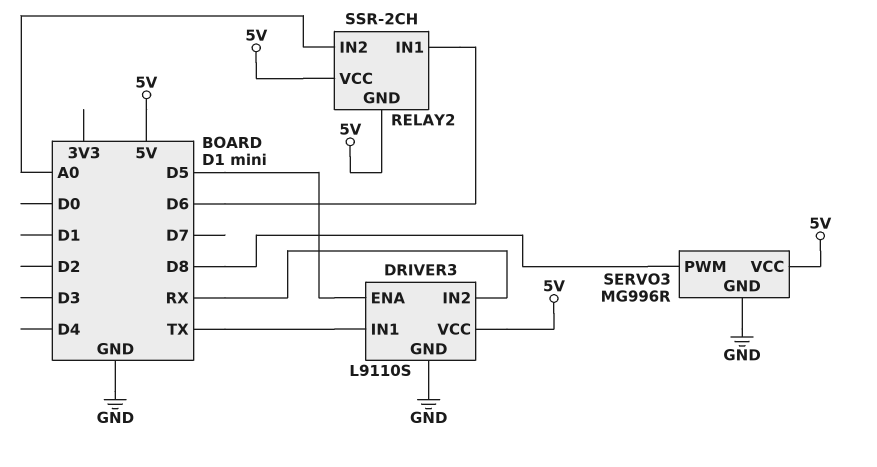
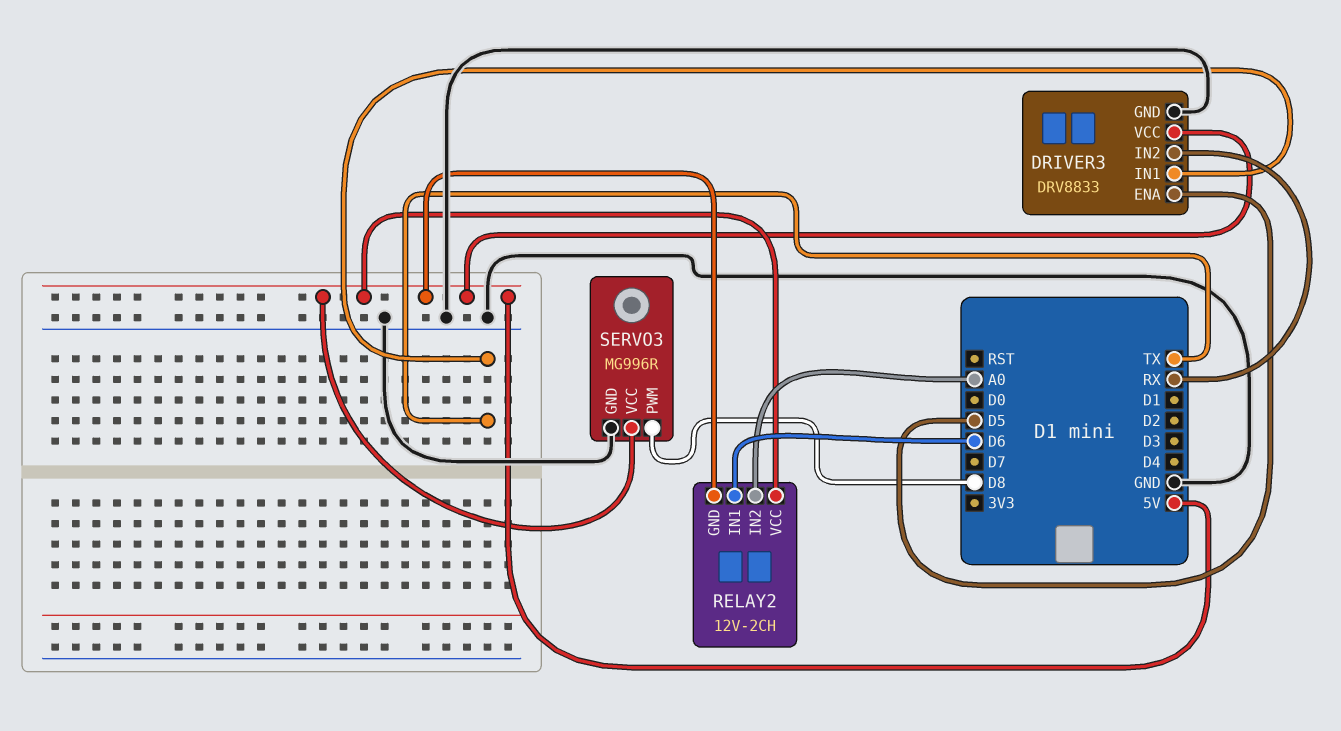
DRIVER3: L9110S -> DRV8833
RELAY2: SSR-2CH -> 12V-2CH

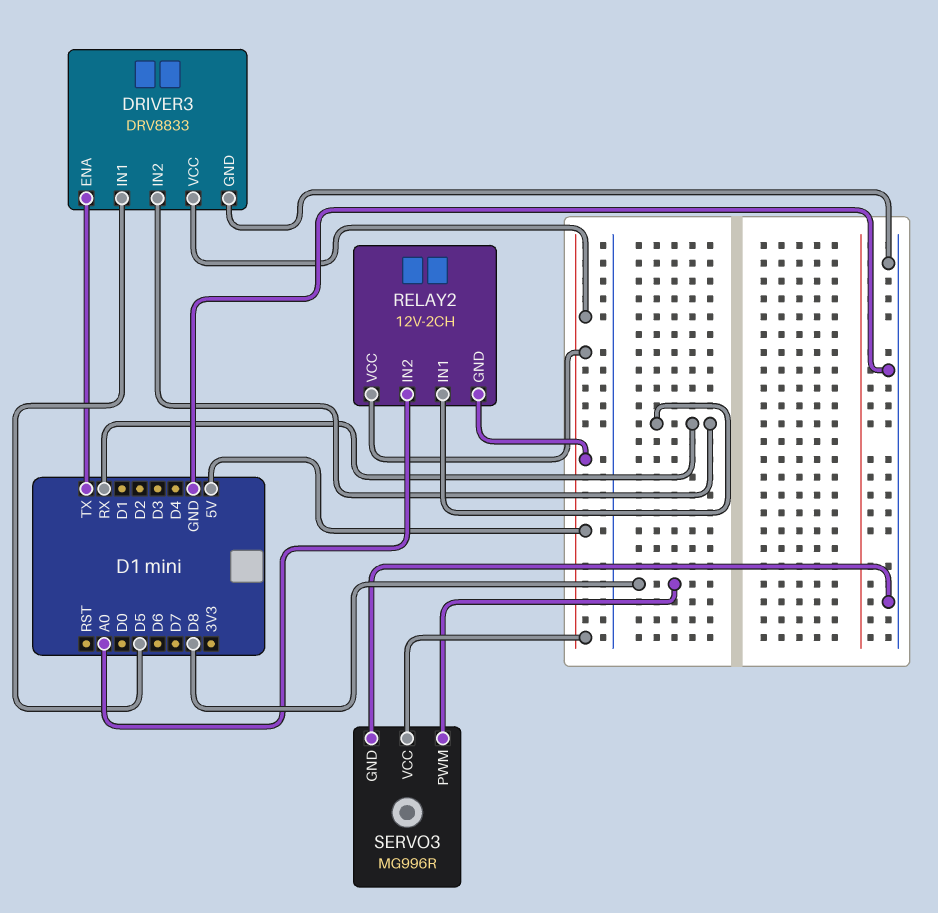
DRIVER3 pin ENA: D5 -> TX
DRIVER3 pin IN1: TX -> D5
RELAY2 pin IN1: D6 -> RX

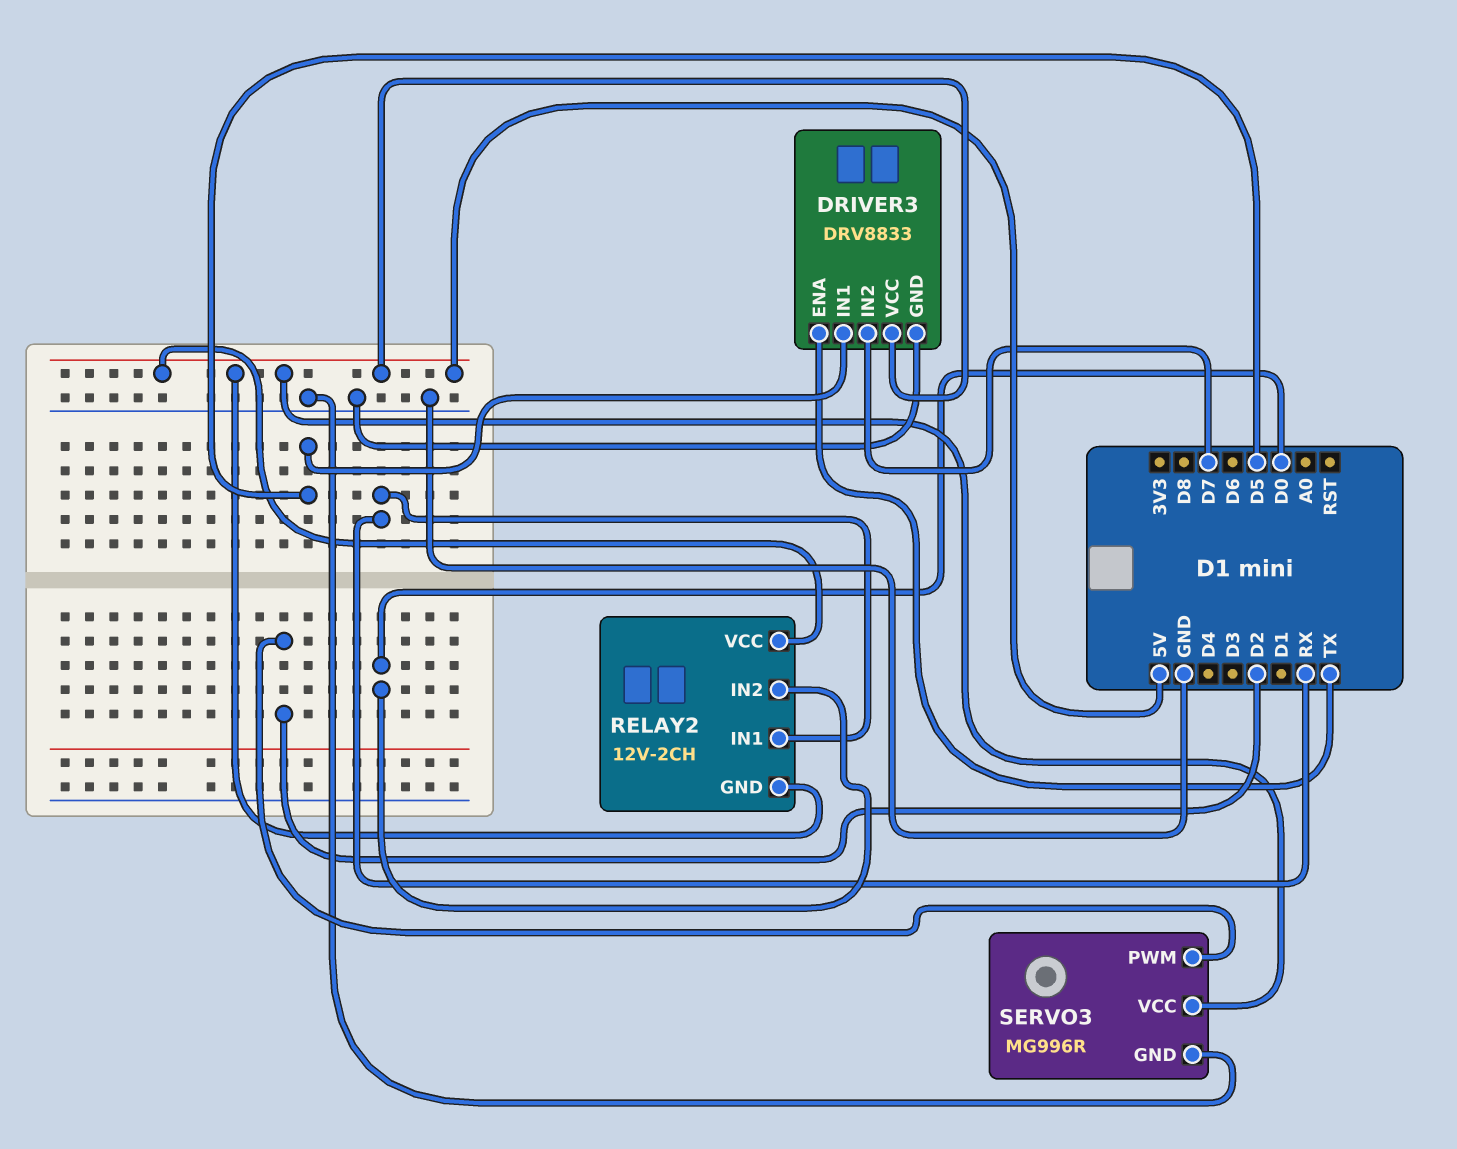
DRIVER3 pin IN2: RX -> D7
RELAY2 pin IN2: A0 -> D0
SERVO3 pin PWM: D8 -> D2

